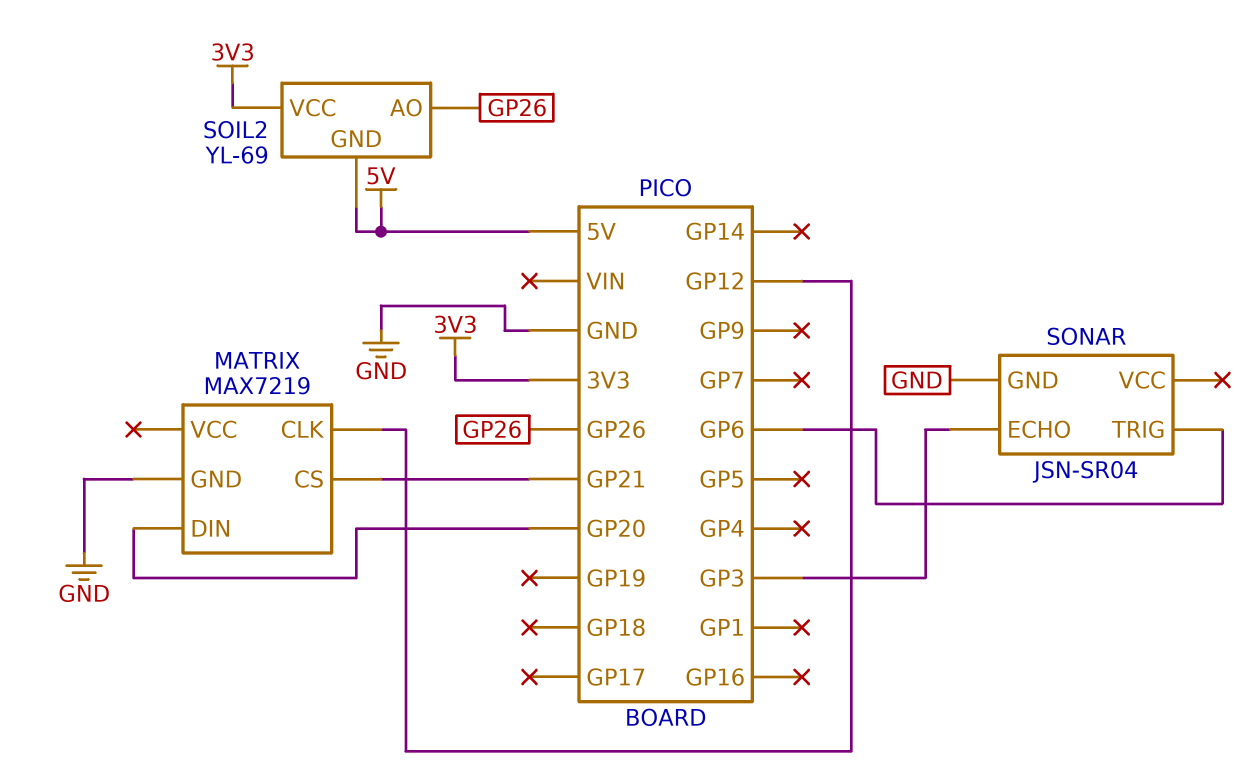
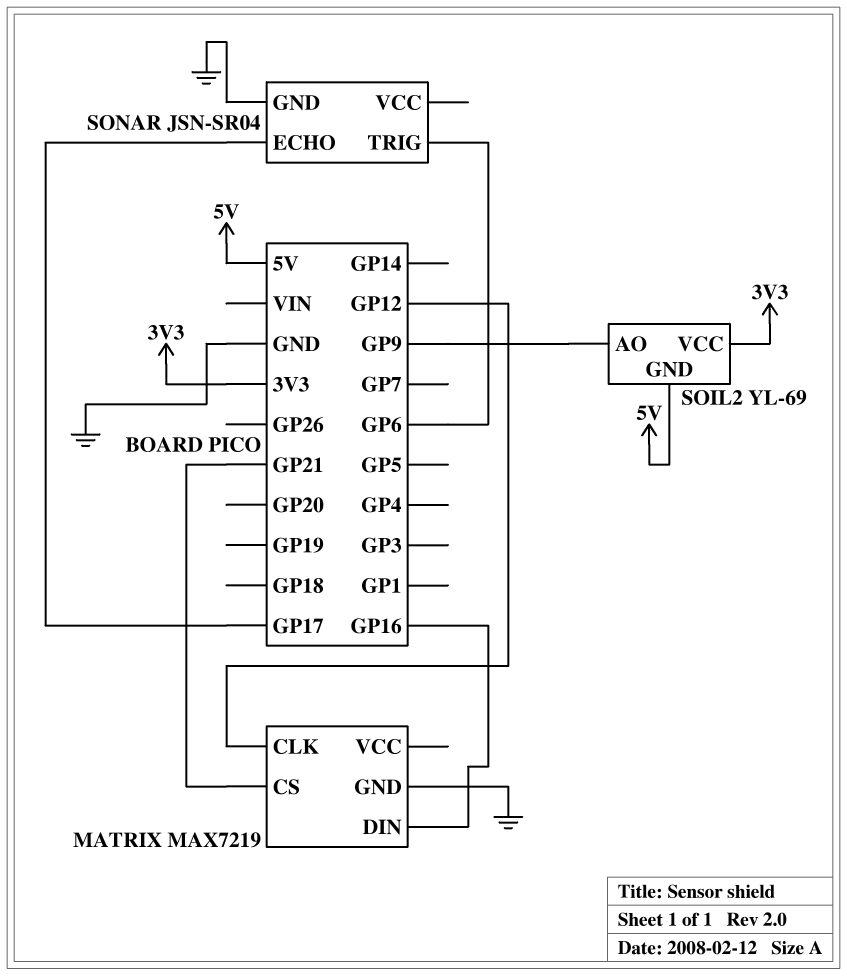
MATRIX pin DIN: GP20 -> GP16
SOIL2 pin AO: GP26 -> GP9
SONAR pin ECHO: GP3 -> GP17

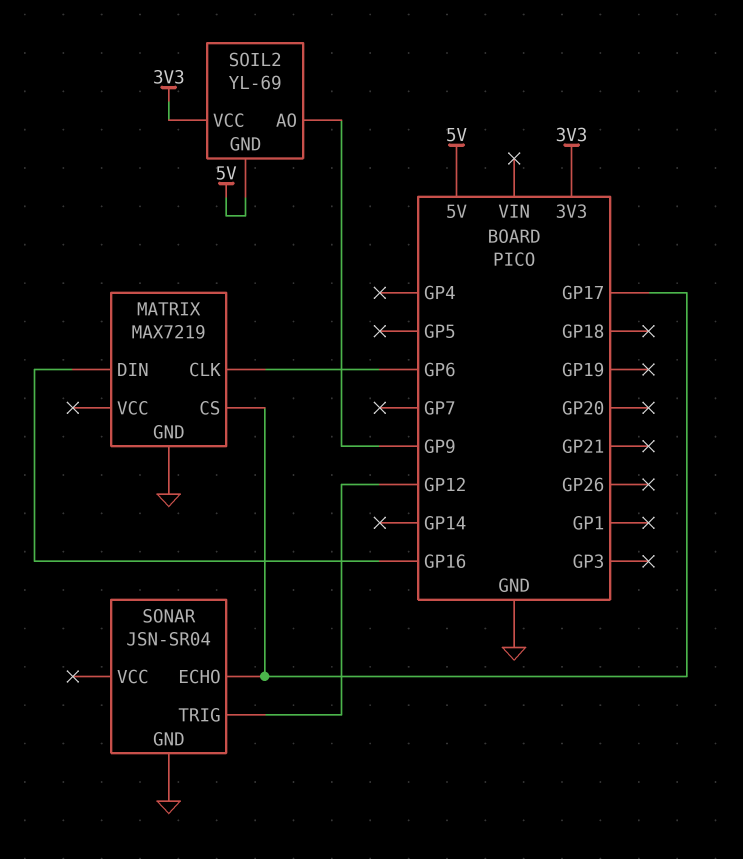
MATRIX pin CLK: GP12 -> GP6
MATRIX pin CS: GP21 -> GP17
SONAR pin TRIG: GP6 -> GP12

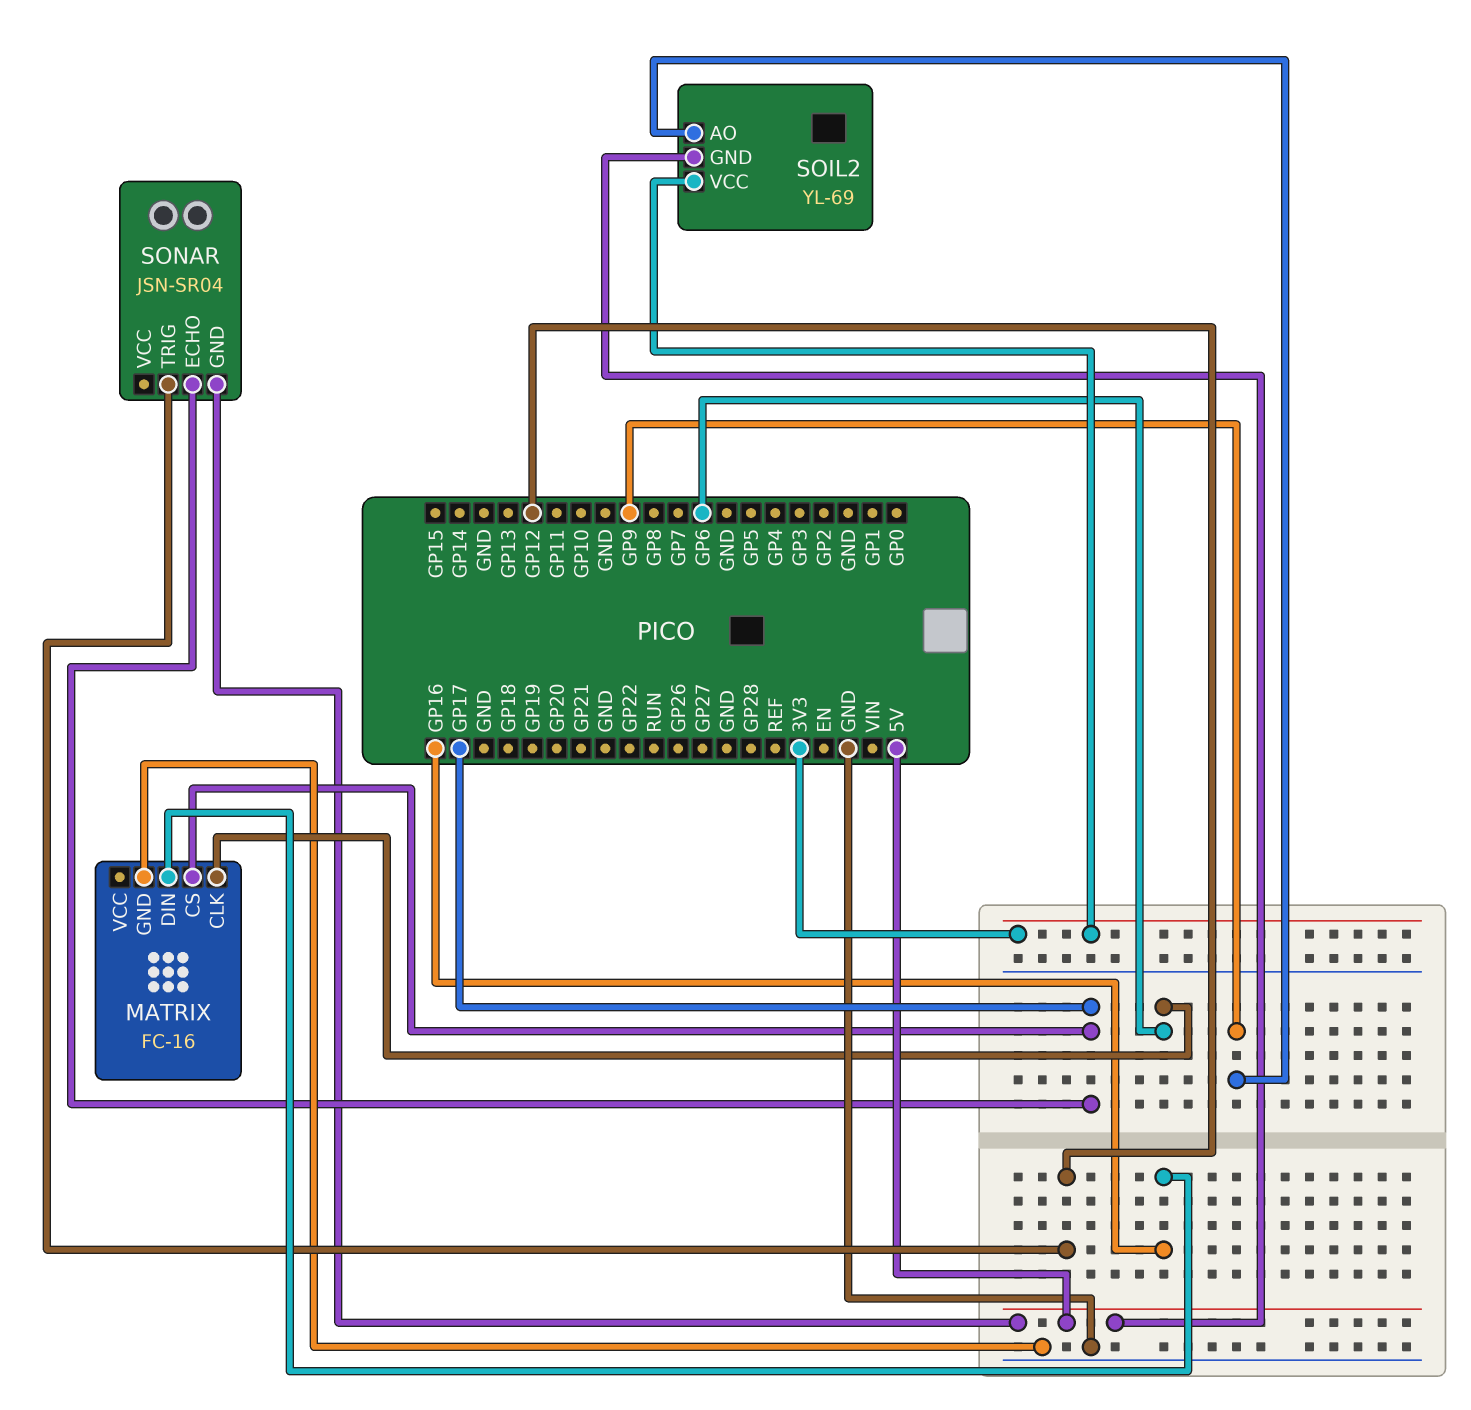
MATRIX: MAX7219 -> FC-16
SONAR pin GND: GND -> 5V

